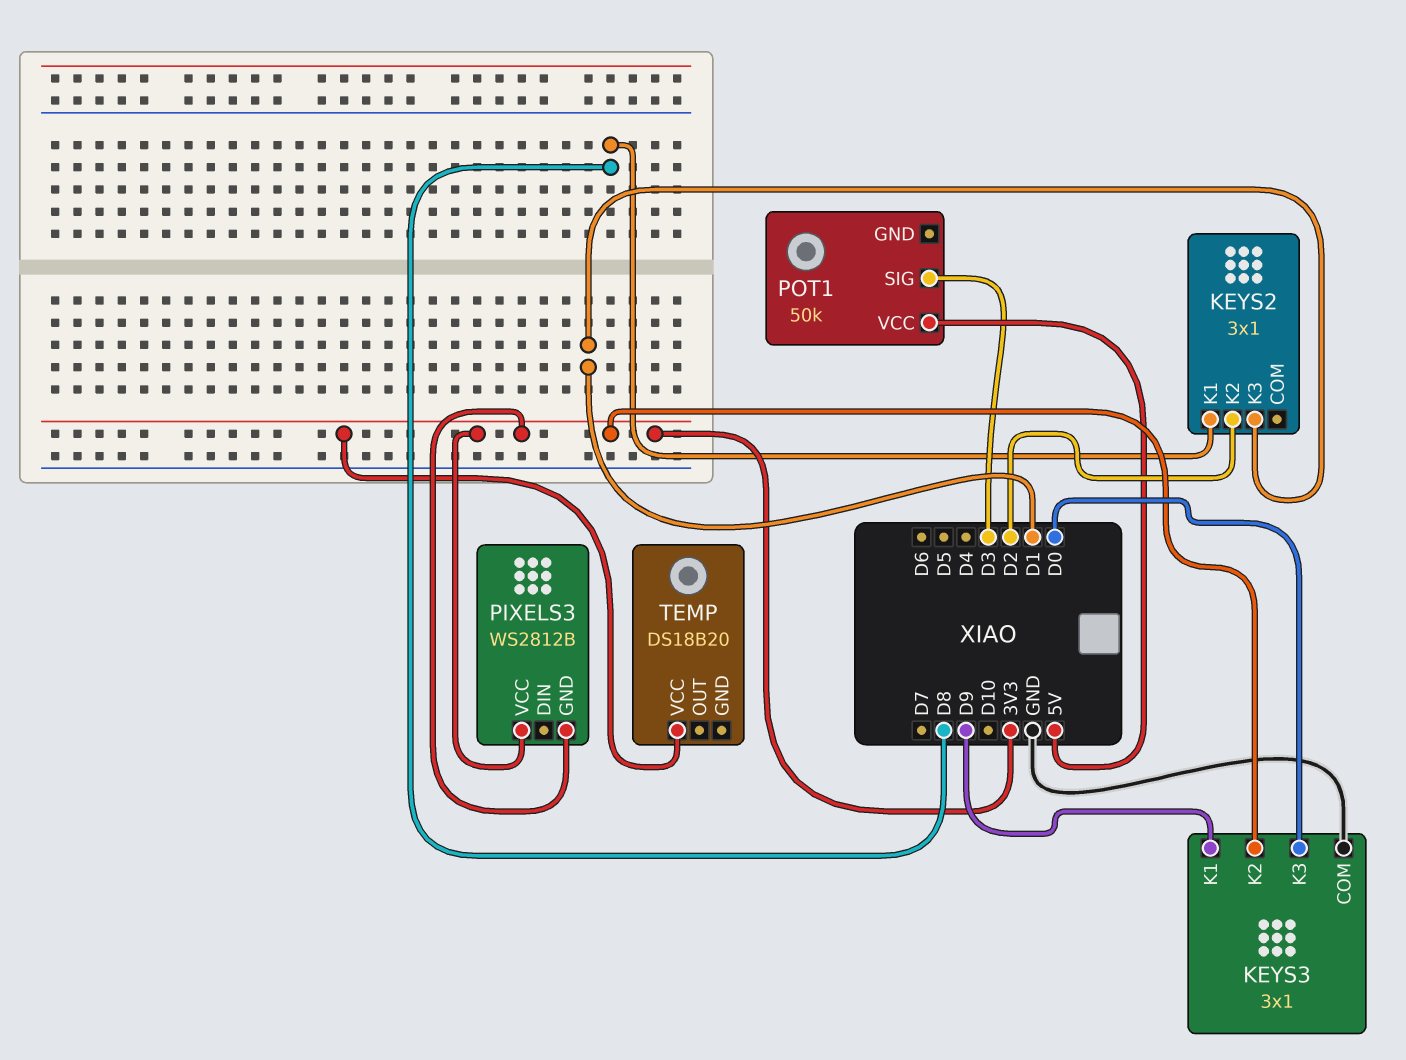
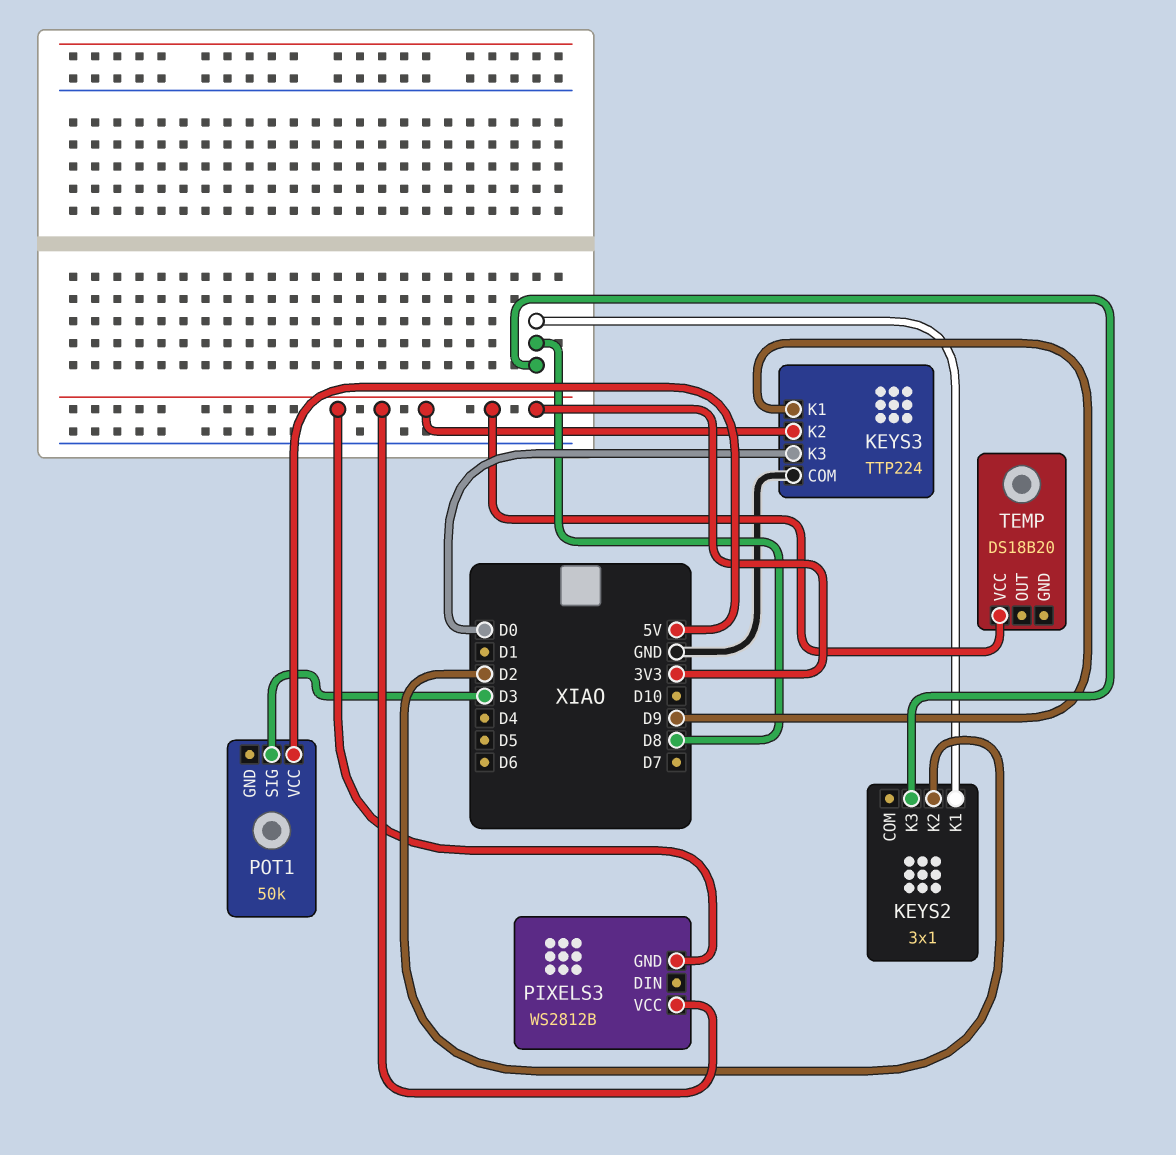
KEYS2 pin K3: D1 -> D8
KEYS3: 3x1 -> TTP224

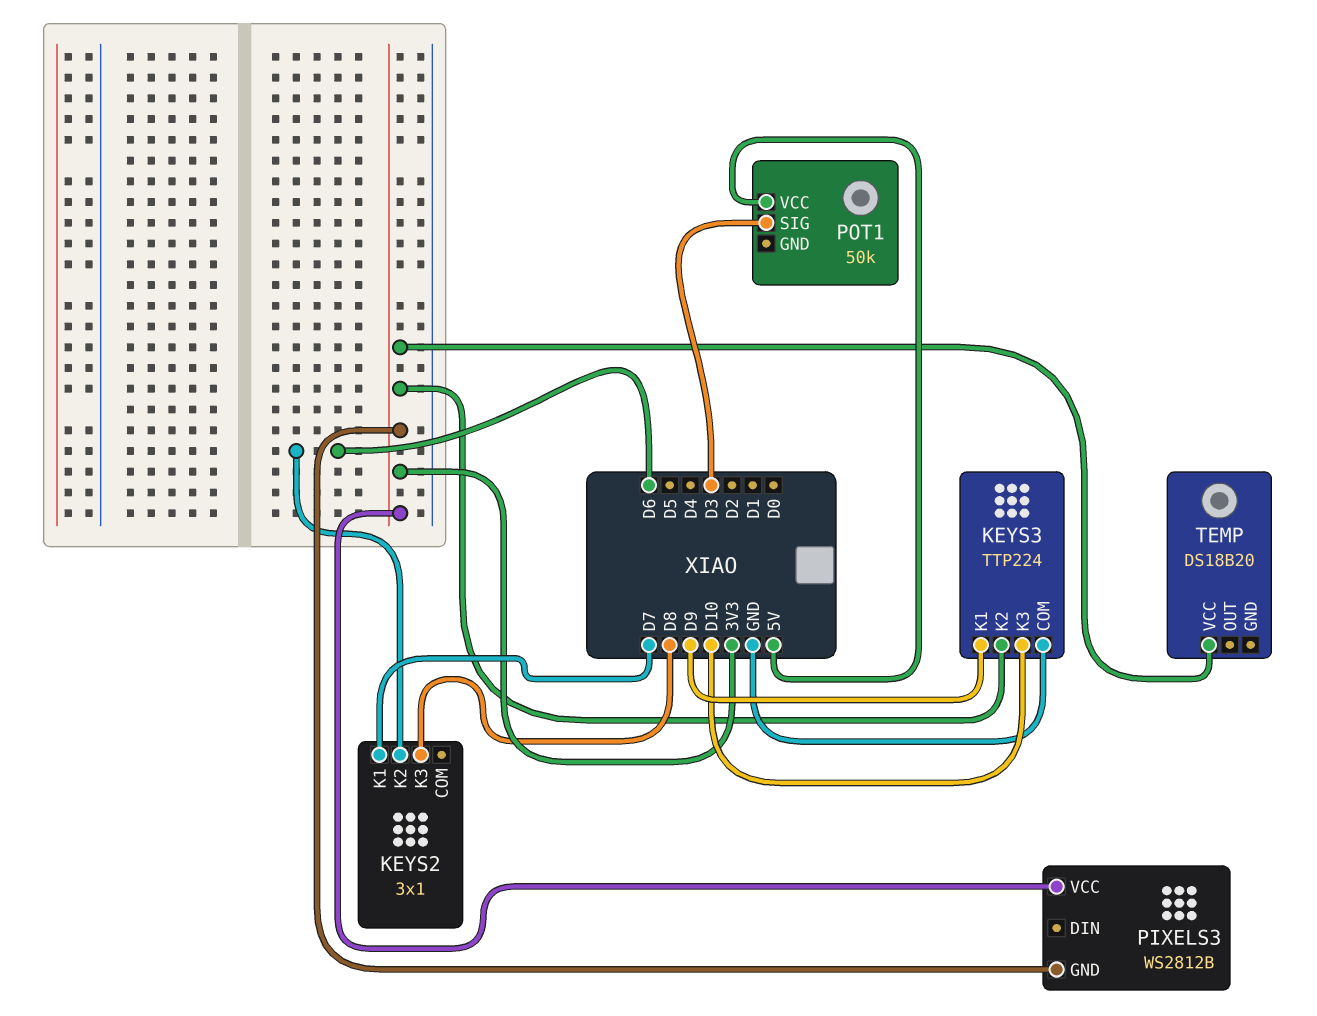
KEYS2 pin K1: D8 -> D7
KEYS2 pin K2: D2 -> D6
KEYS3 pin K3: D0 -> D10

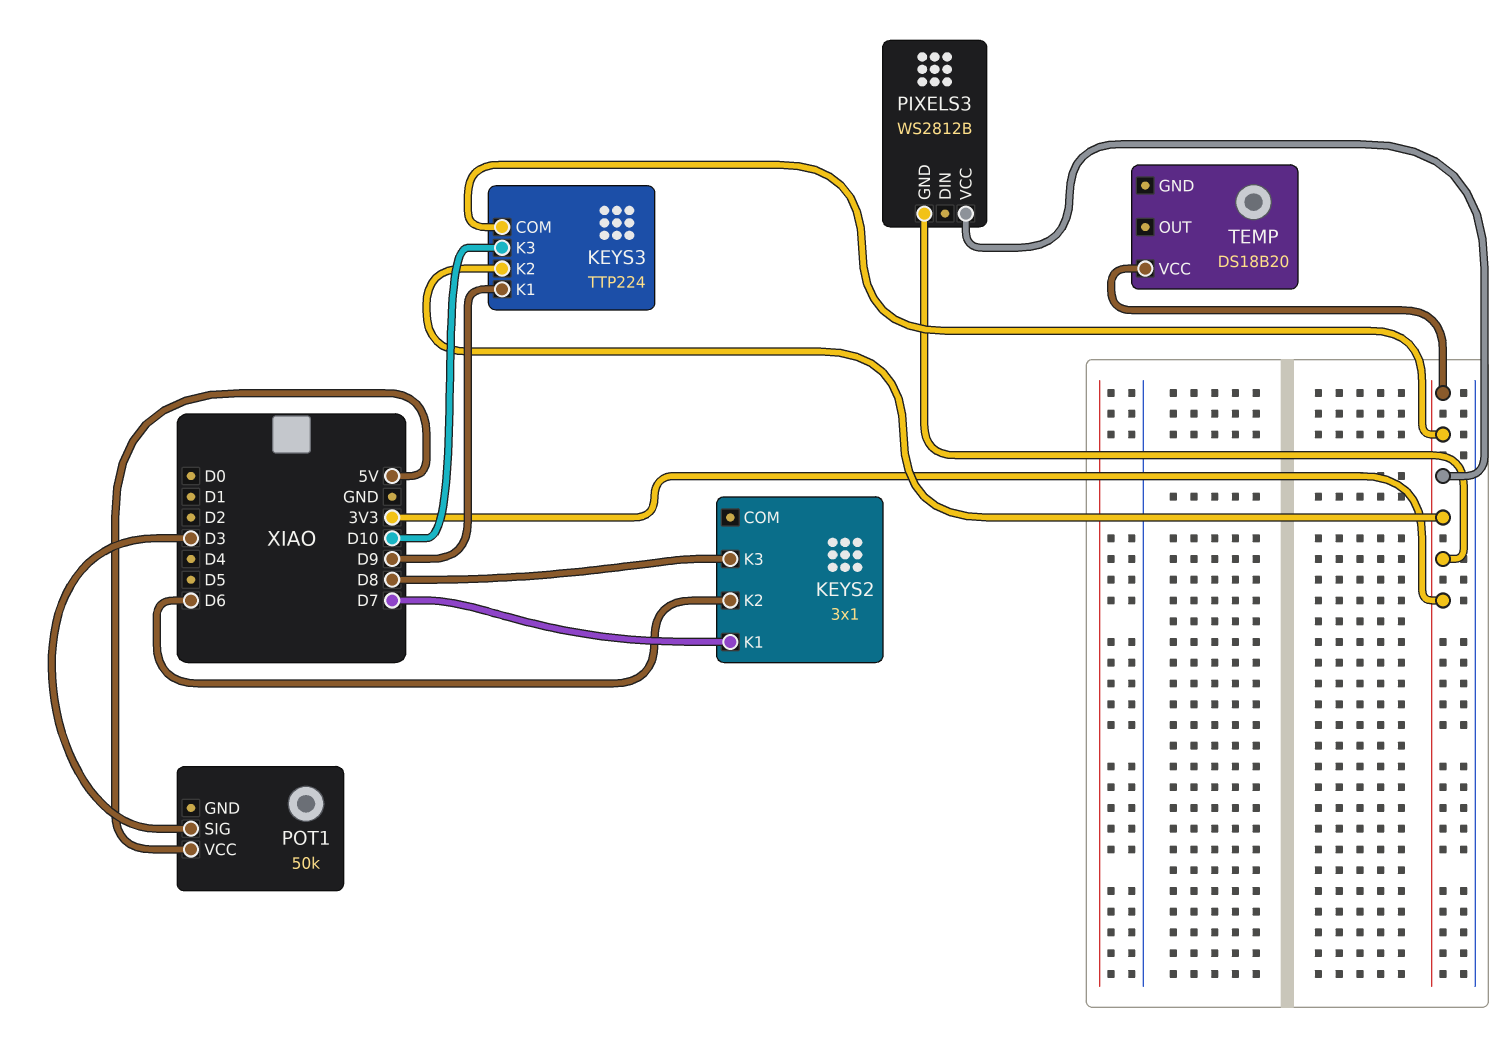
KEYS3 pin COM: GND -> 3V3

